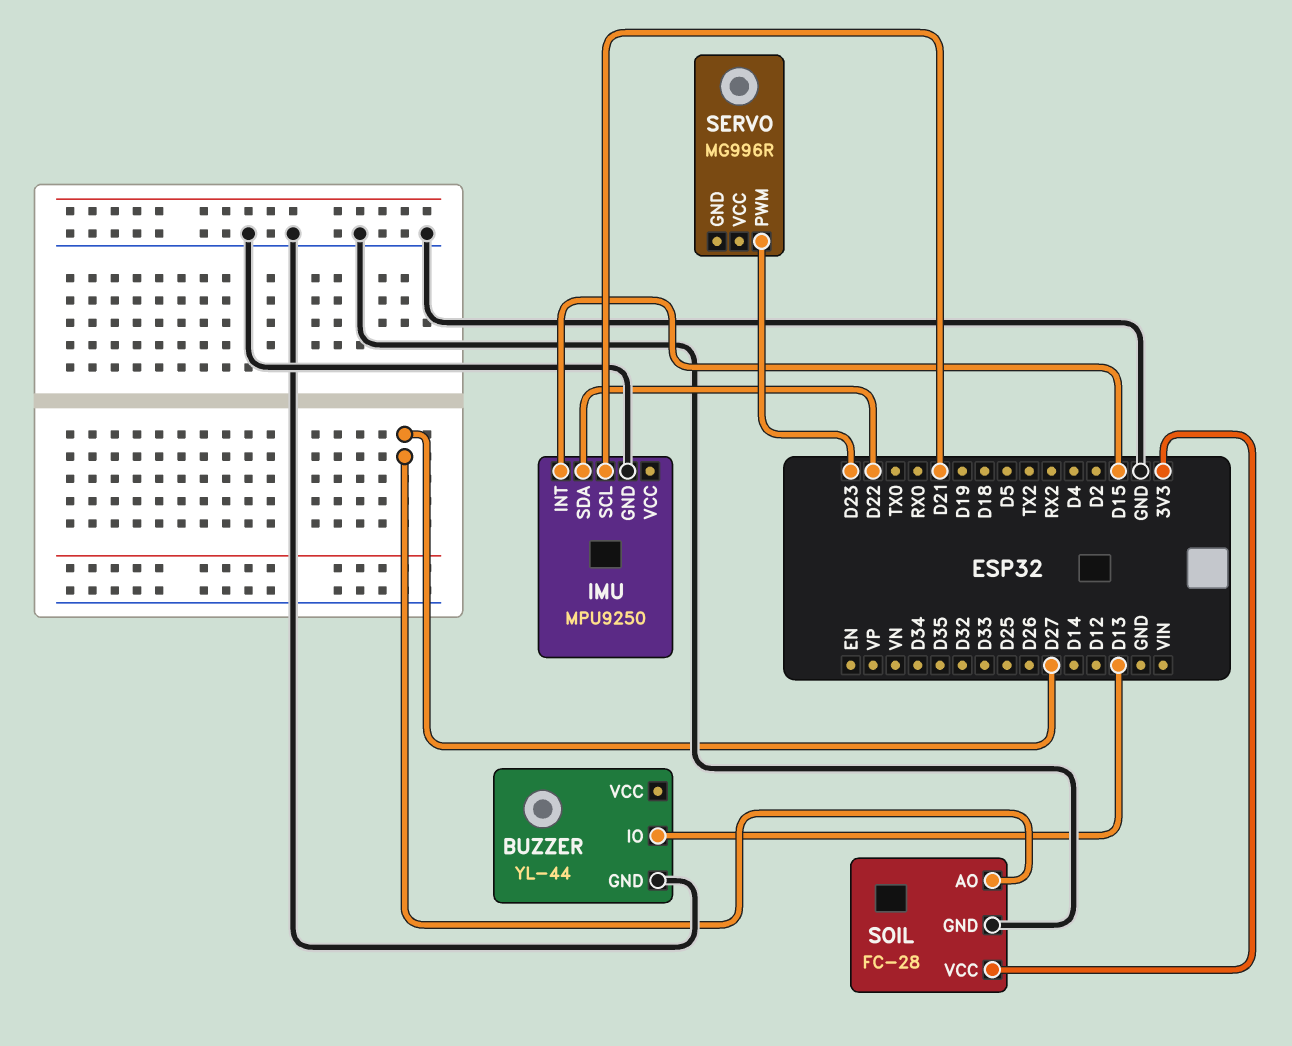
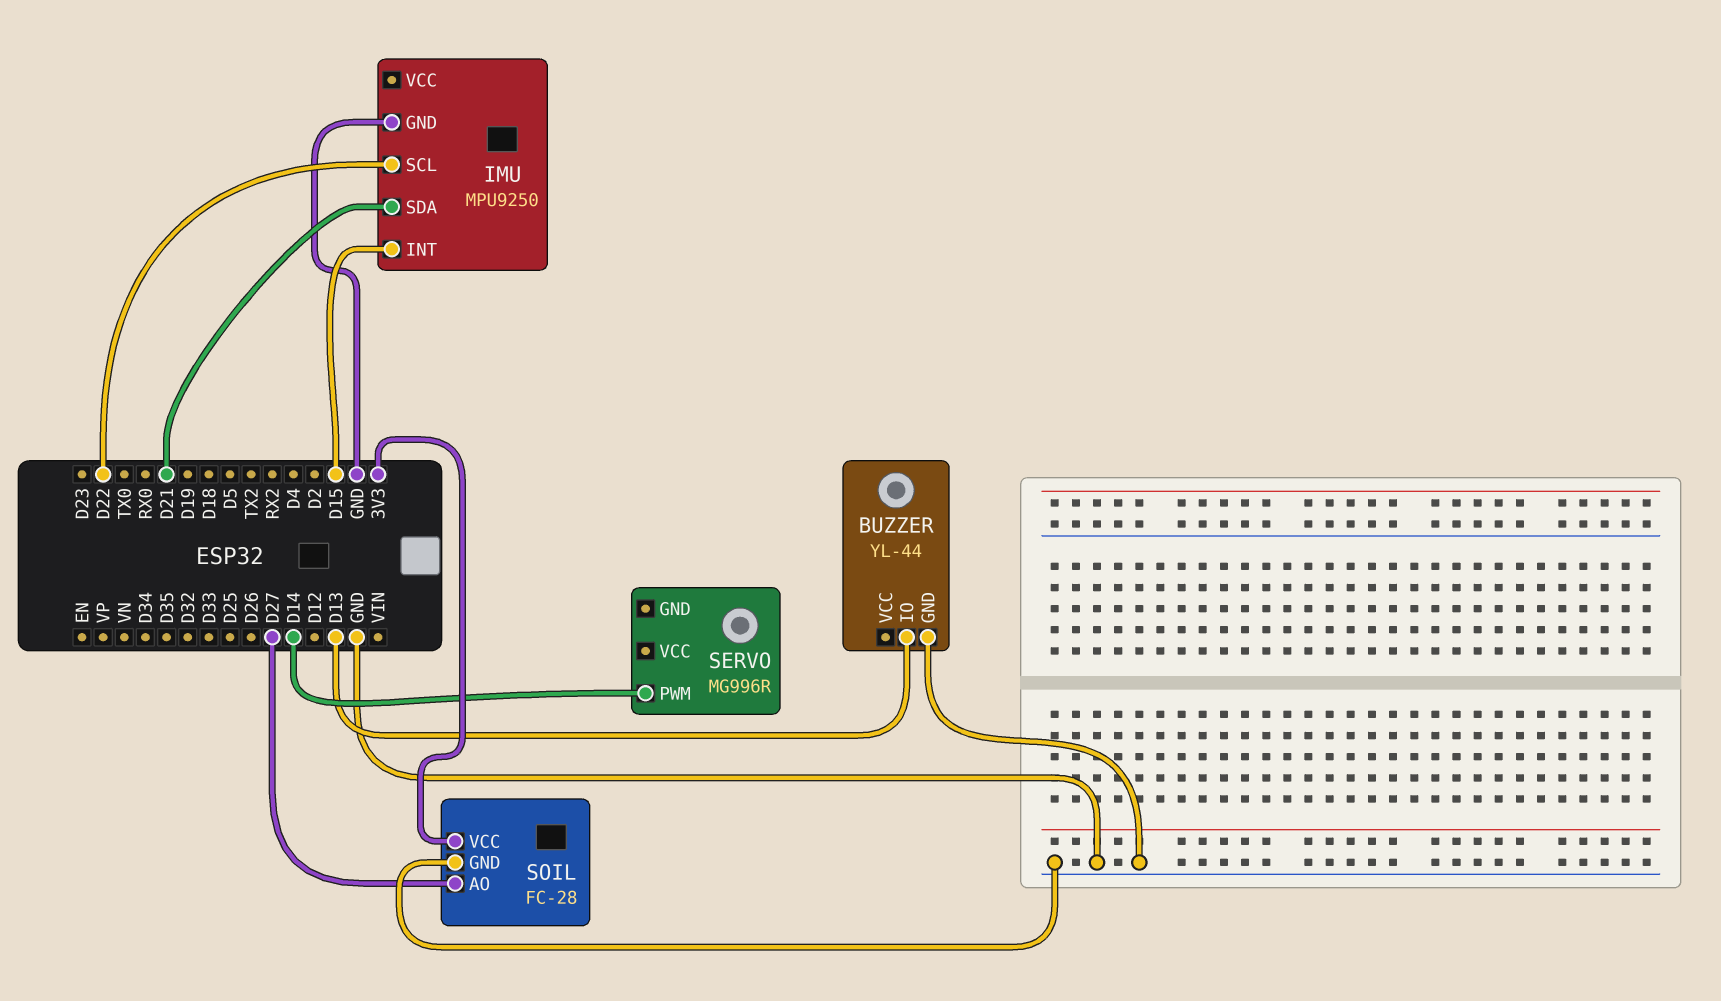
IMU pin SCL: D21 -> D22
IMU pin SDA: D22 -> D21
SERVO pin PWM: D23 -> D14

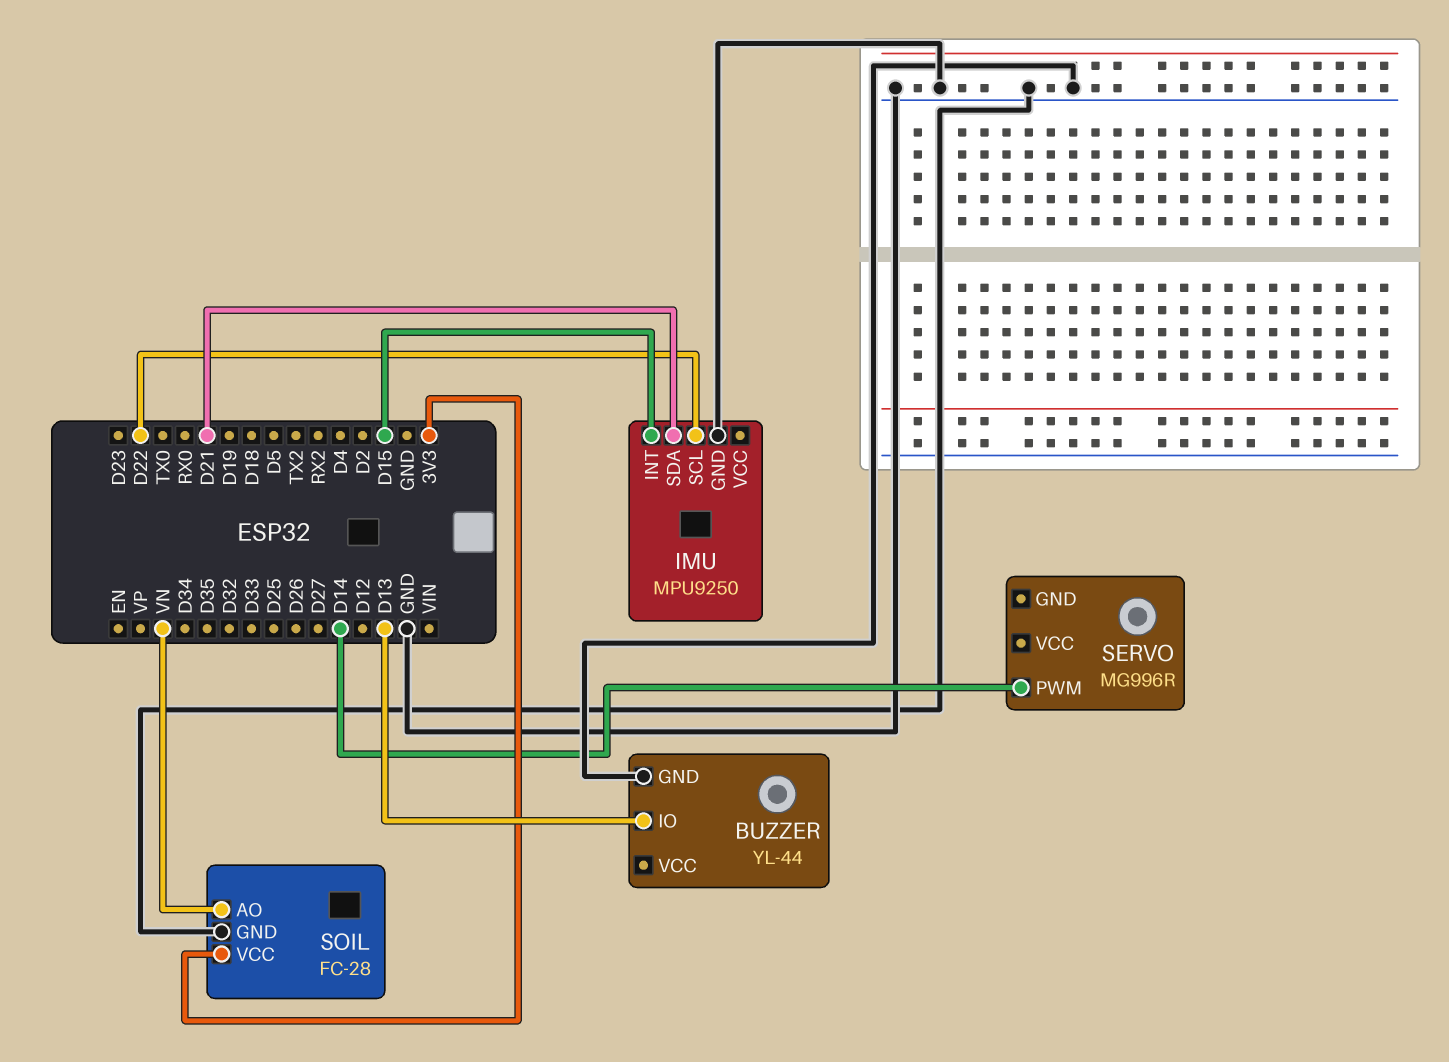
SOIL pin AO: D27 -> VN

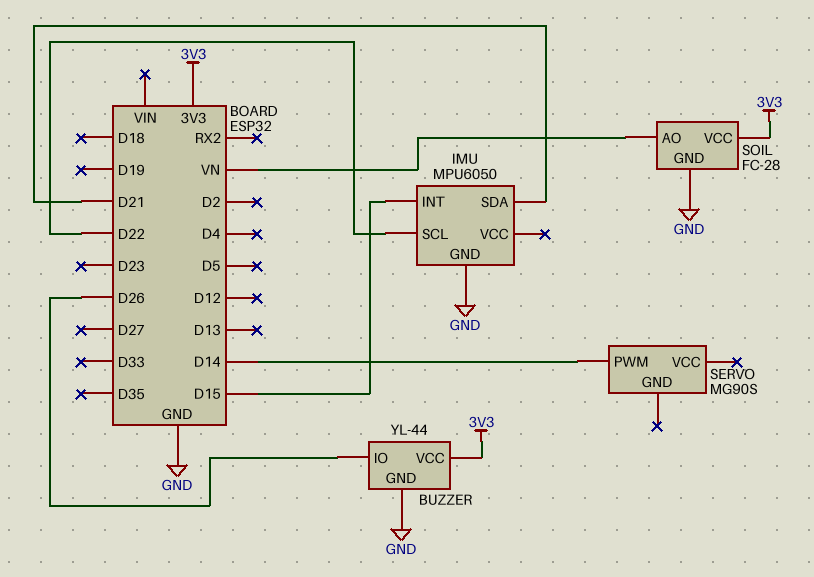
BUZZER pin IO: D13 -> D26
BUZZER pin VCC: none -> 3V3
IMU: MPU9250 -> MPU6050
SERVO: MG996R -> MG90S

